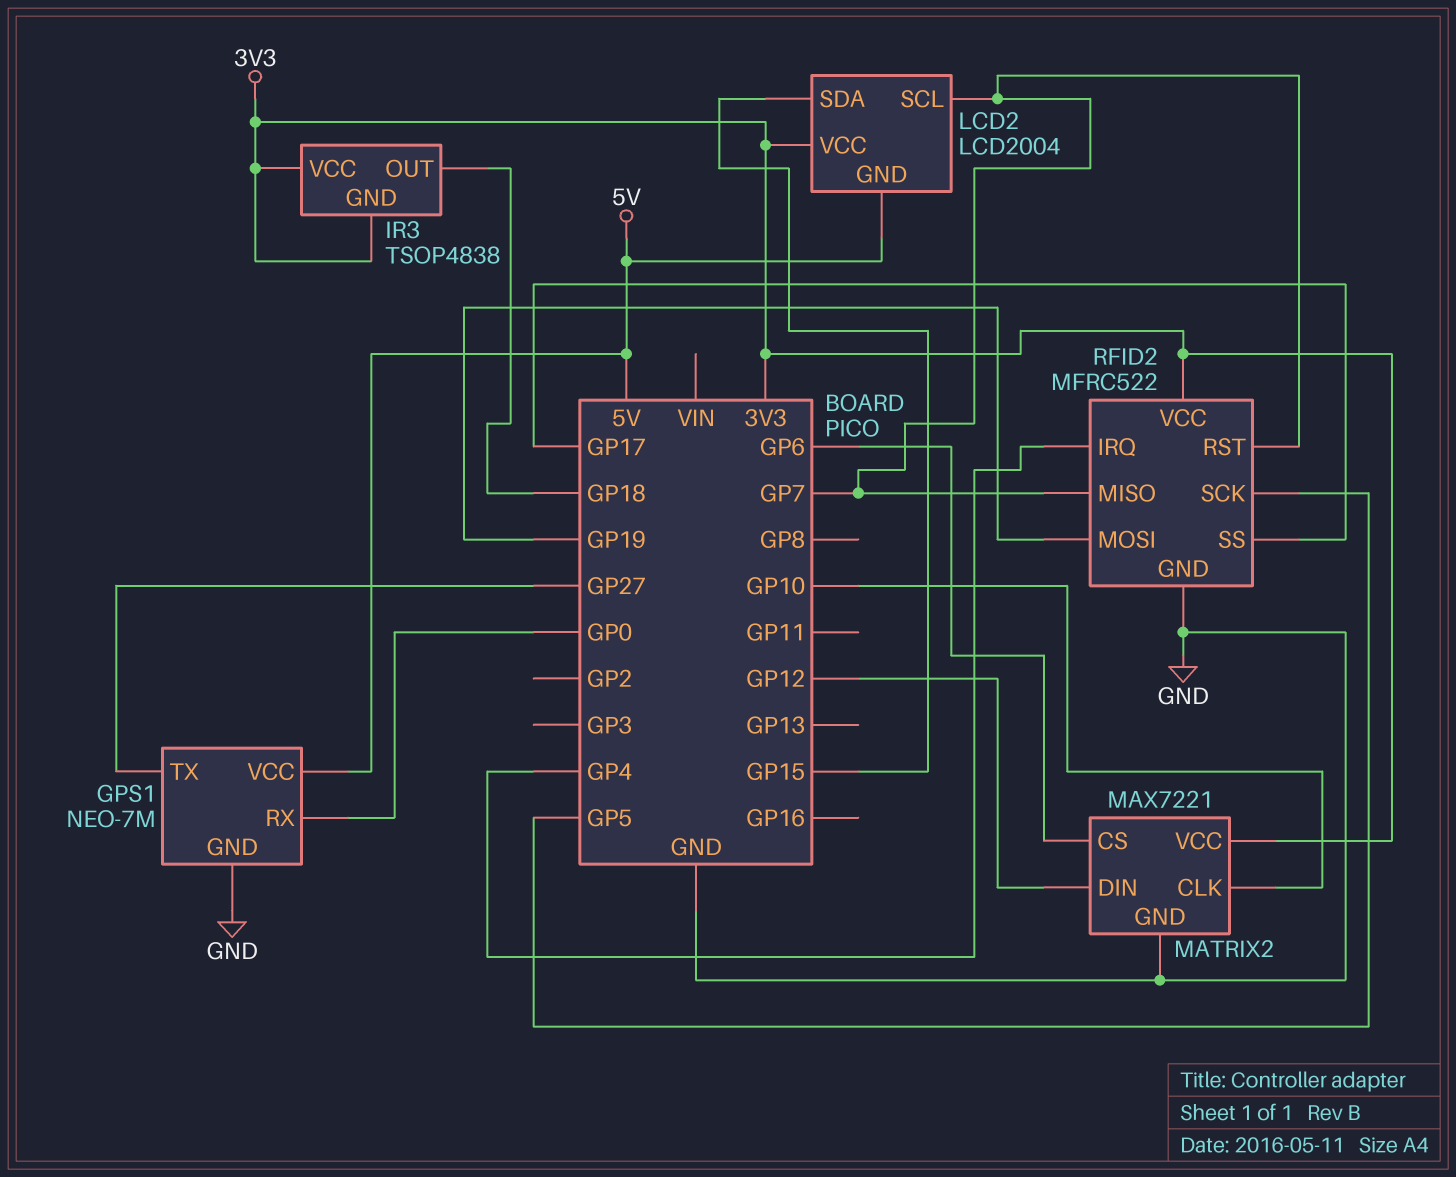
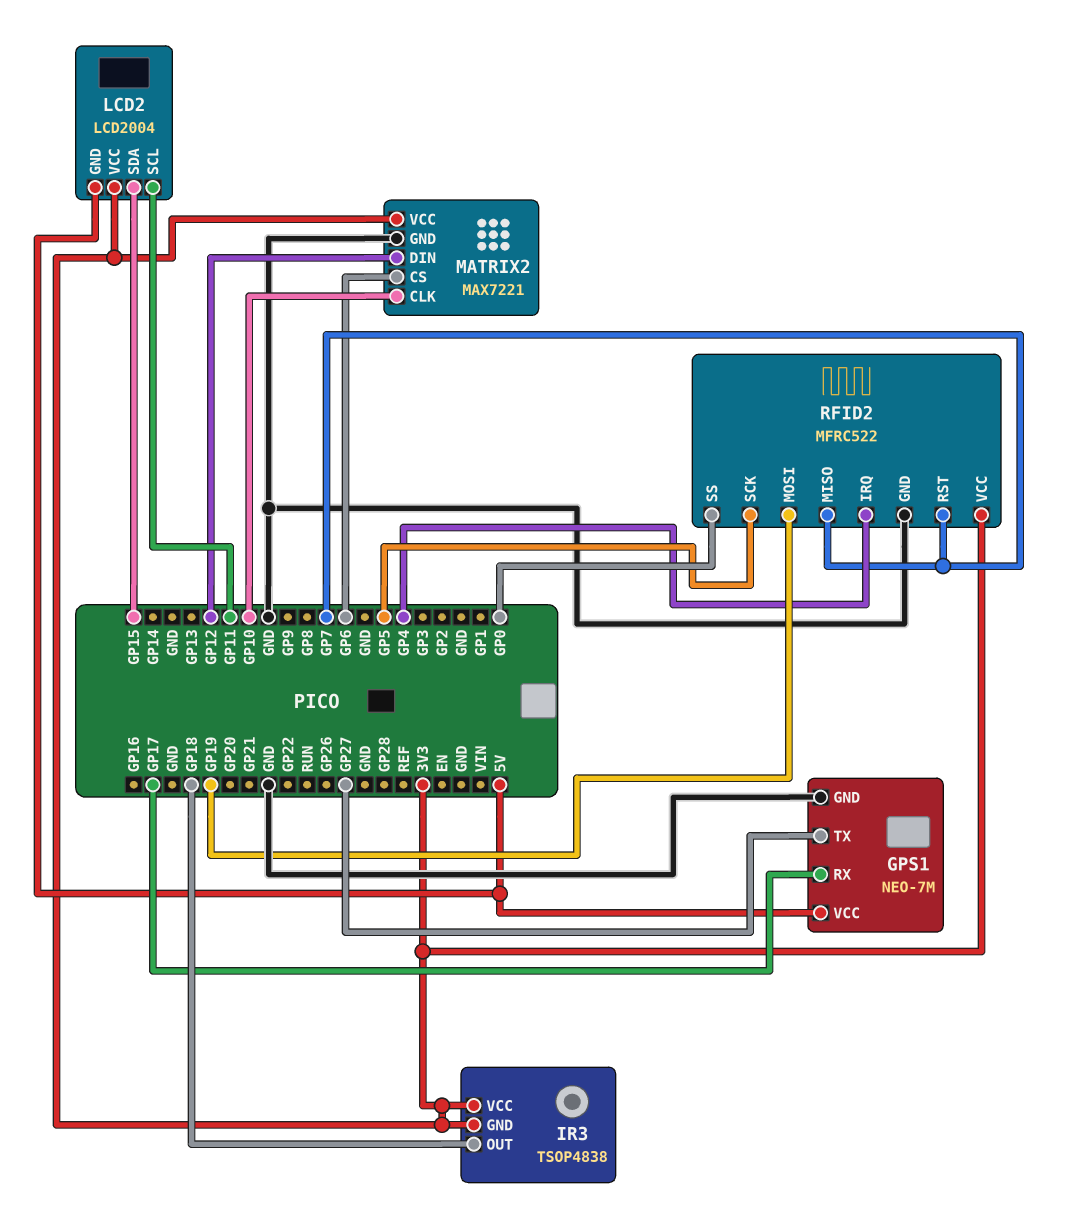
GPS1 pin RX: GP0 -> GP17
LCD2 pin SCL: GP7 -> GP11
RFID2 pin SS: GP17 -> GP0

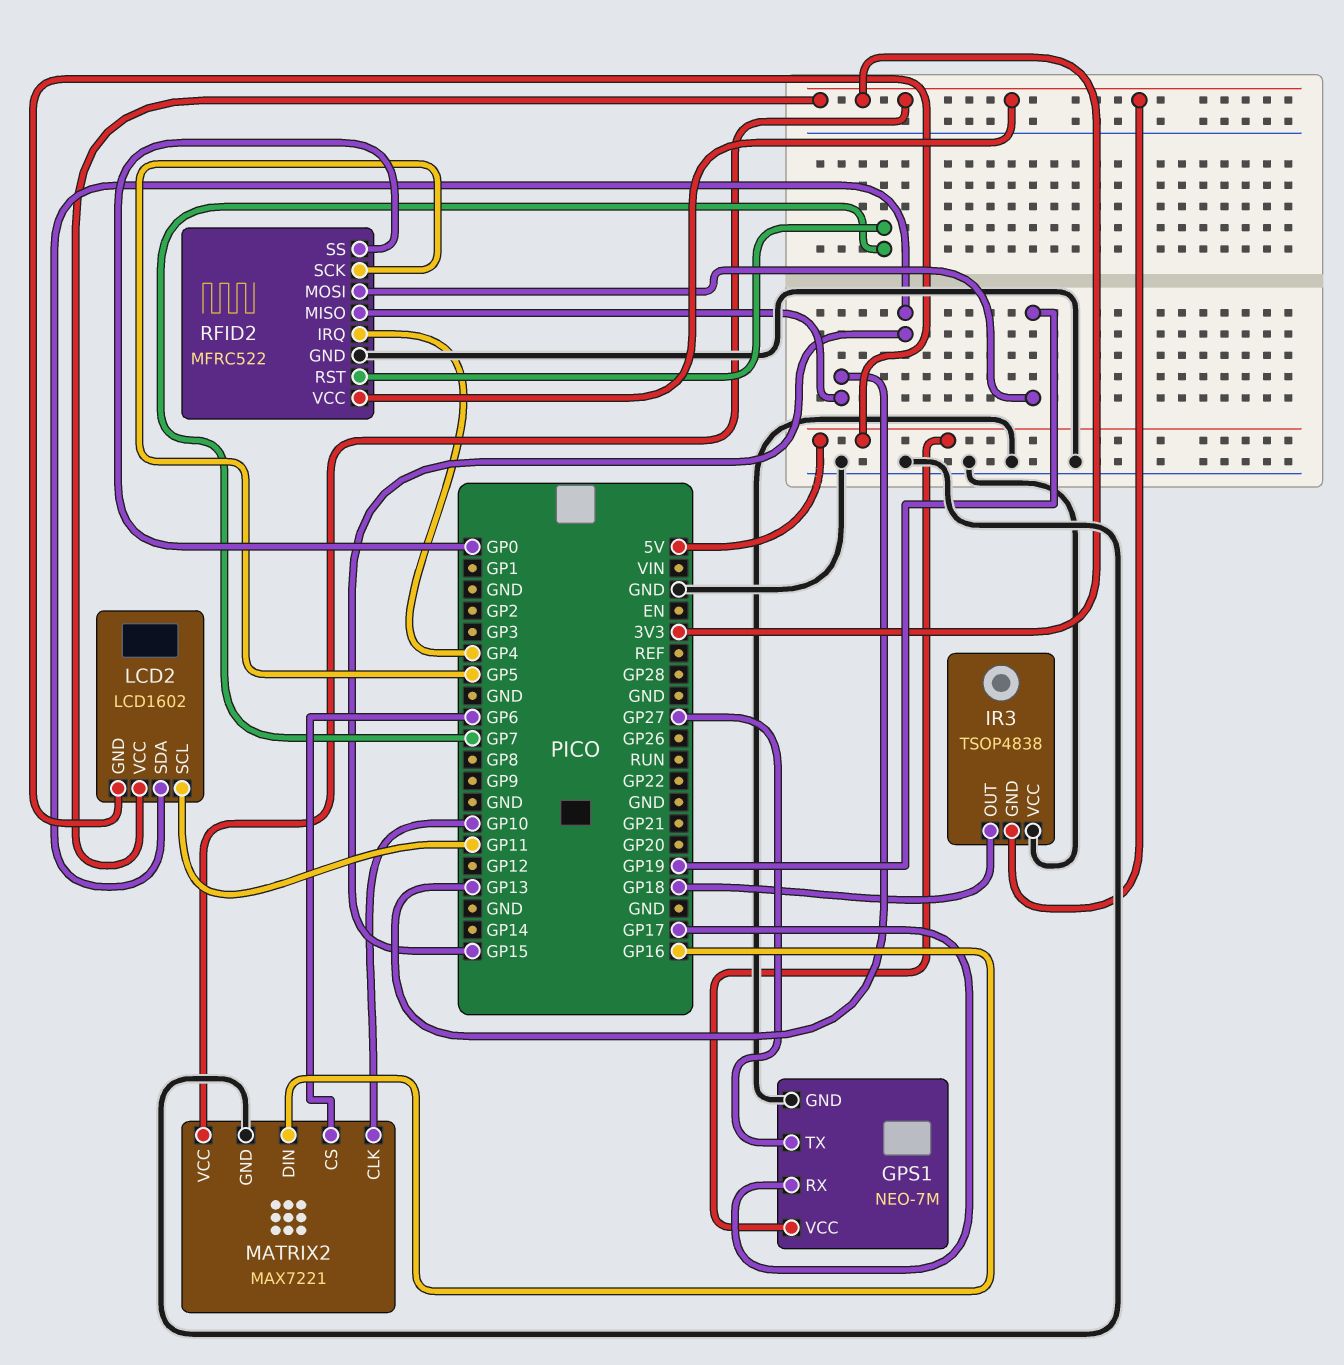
IR3 pin VCC: 3V3 -> GND
LCD2: LCD2004 -> LCD1602
MATRIX2 pin DIN: GP12 -> GP16
RFID2 pin MISO: GP7 -> GP13

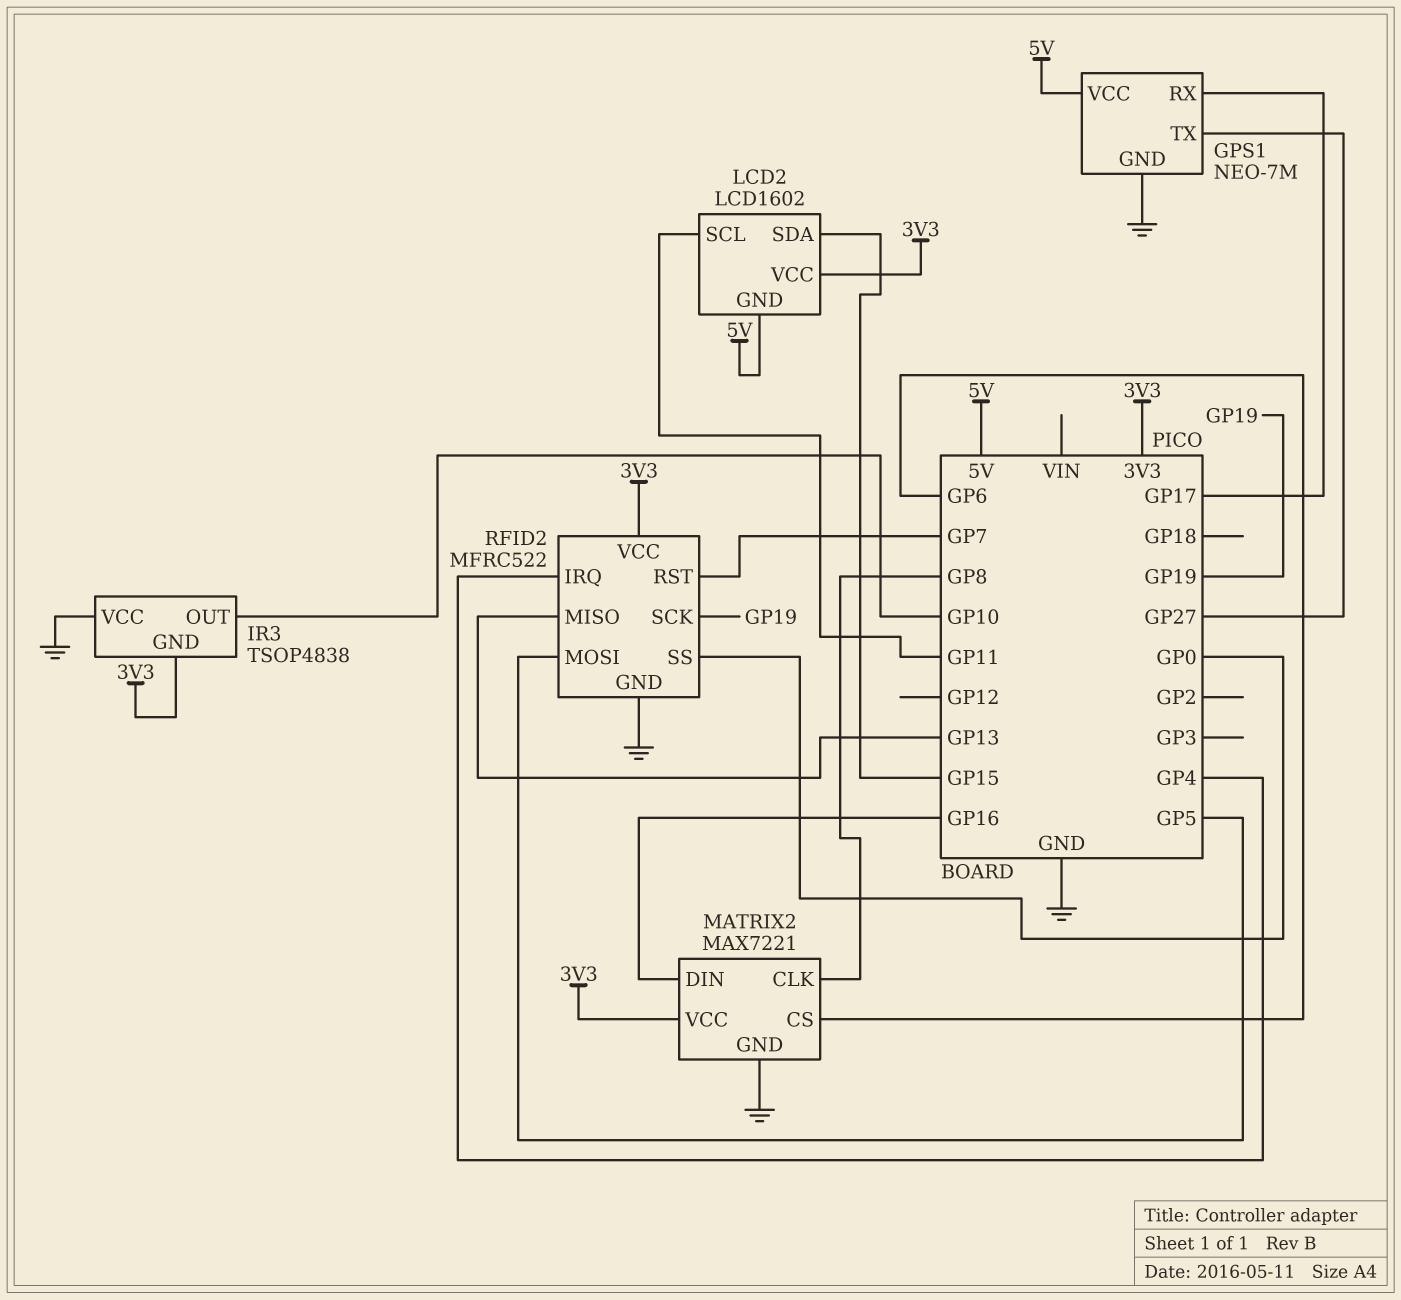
IR3 pin OUT: GP18 -> GP10
MATRIX2 pin CLK: GP10 -> GP8
RFID2 pin MOSI: GP19 -> GP5
RFID2 pin SCK: GP5 -> GP19

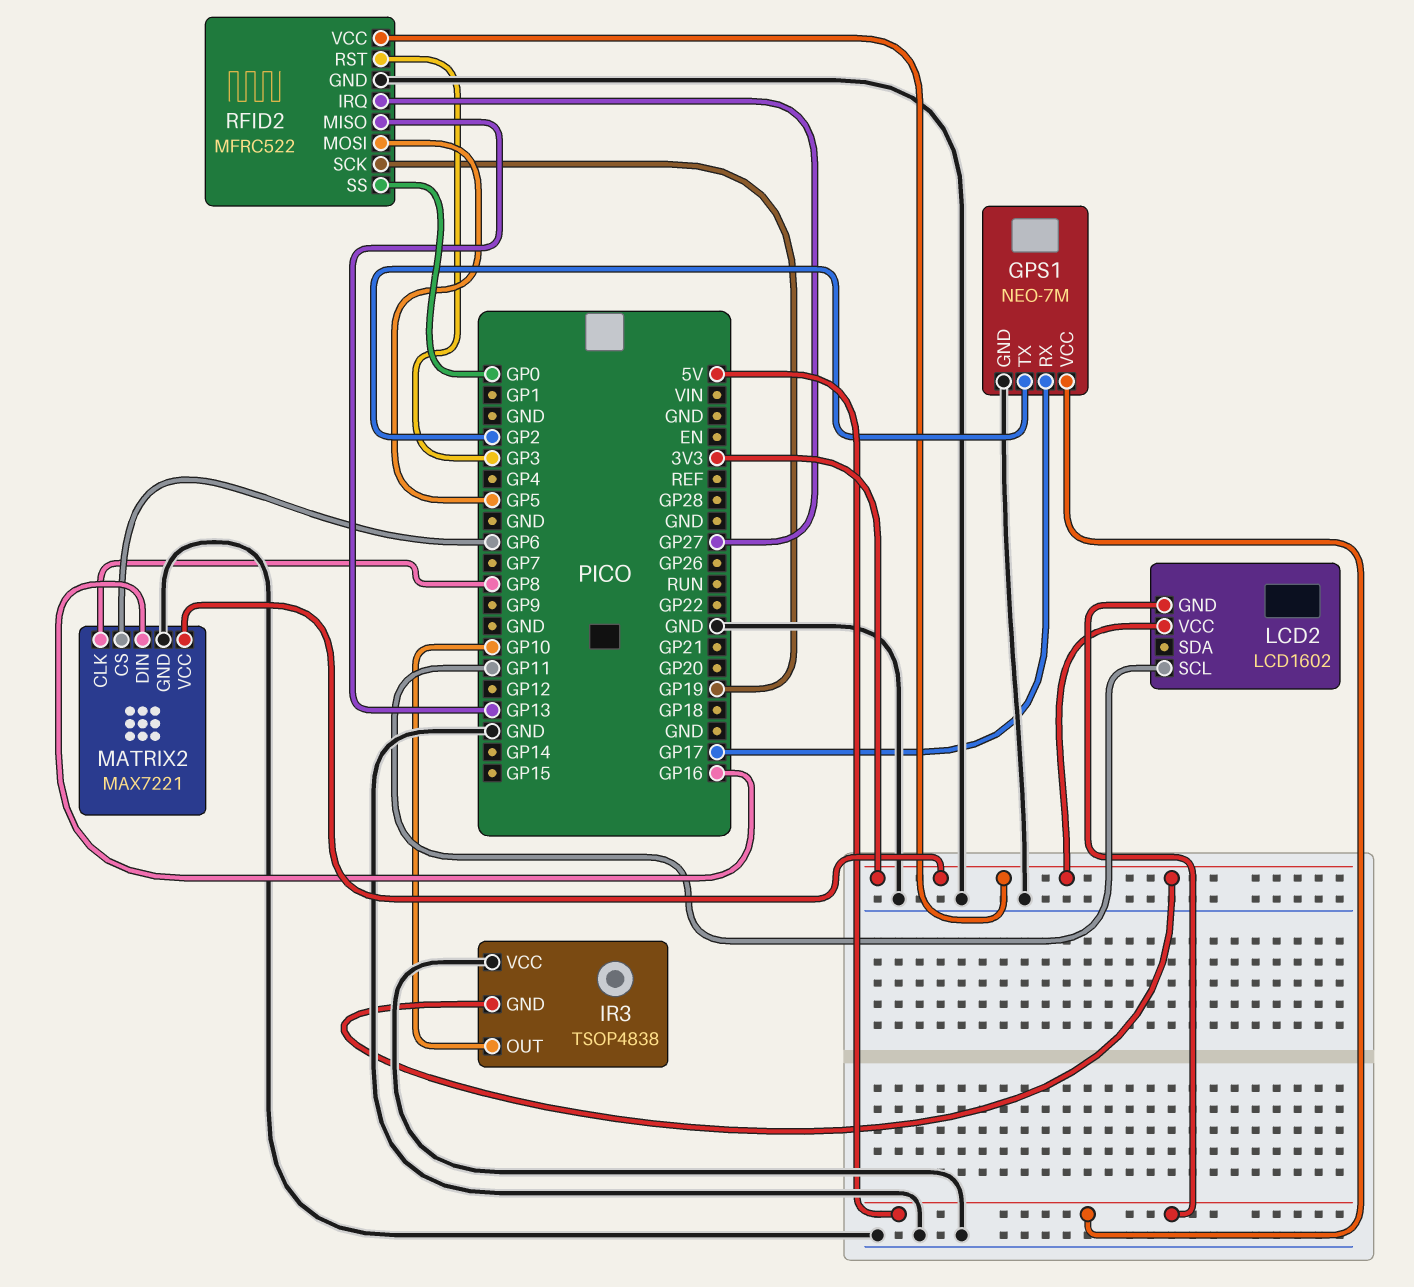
GPS1 pin TX: GP27 -> GP2
LCD2 pin SDA: GP15 -> none
RFID2 pin IRQ: GP4 -> GP27
RFID2 pin RST: GP7 -> GP3

